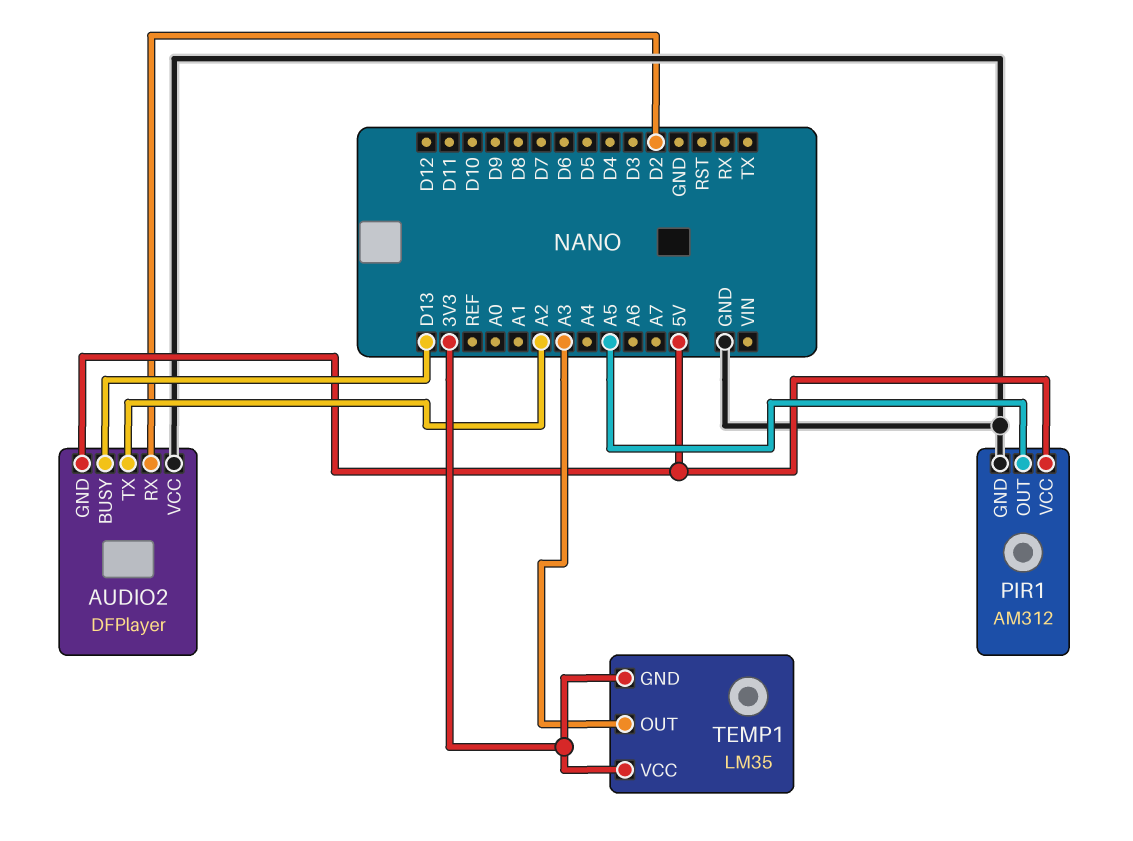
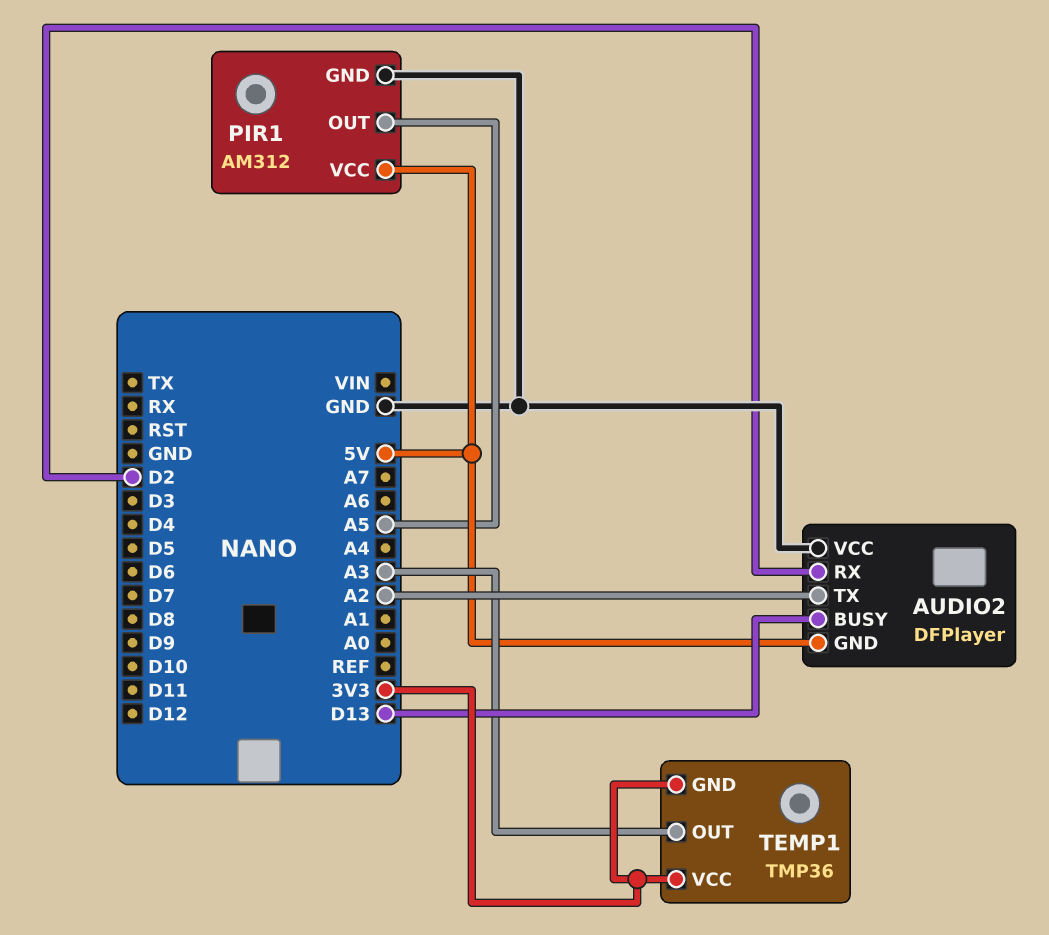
TEMP1: LM35 -> TMP36

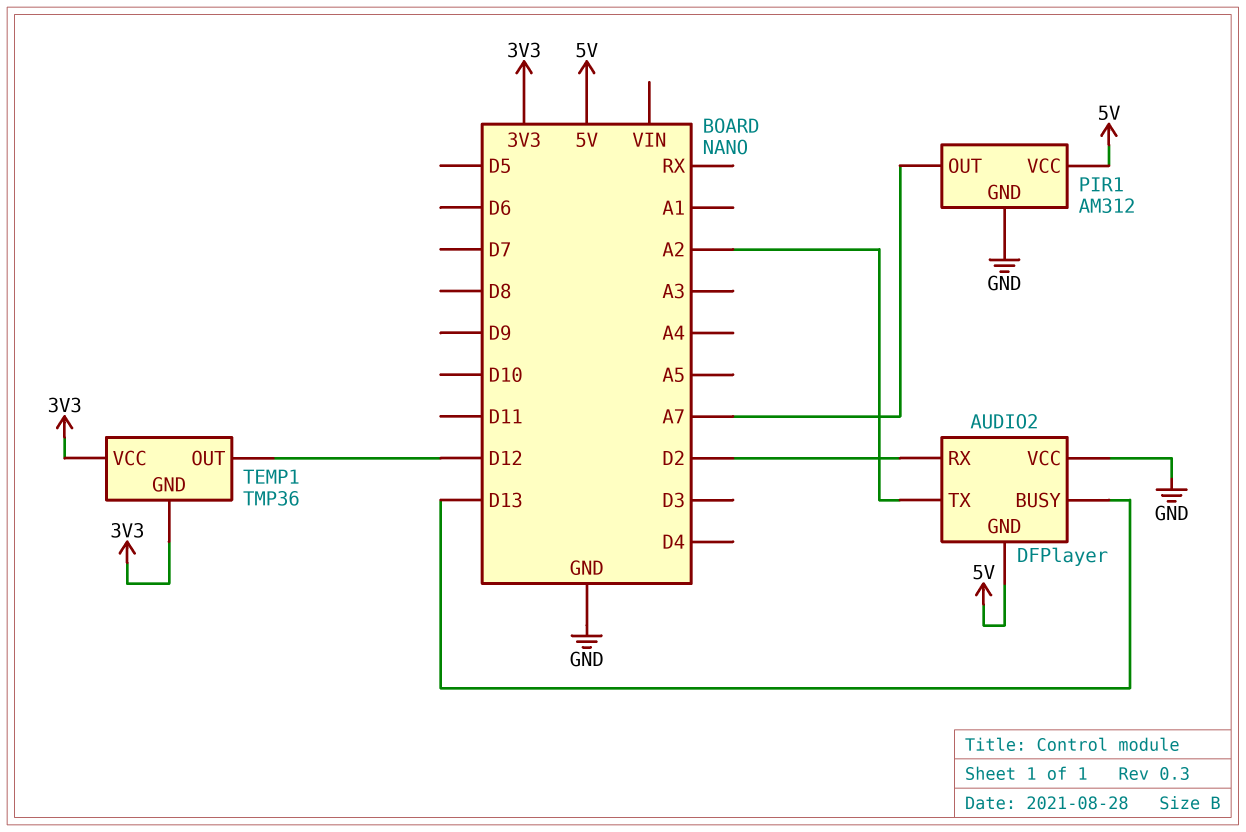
PIR1 pin OUT: A5 -> A7
TEMP1 pin OUT: A3 -> D12

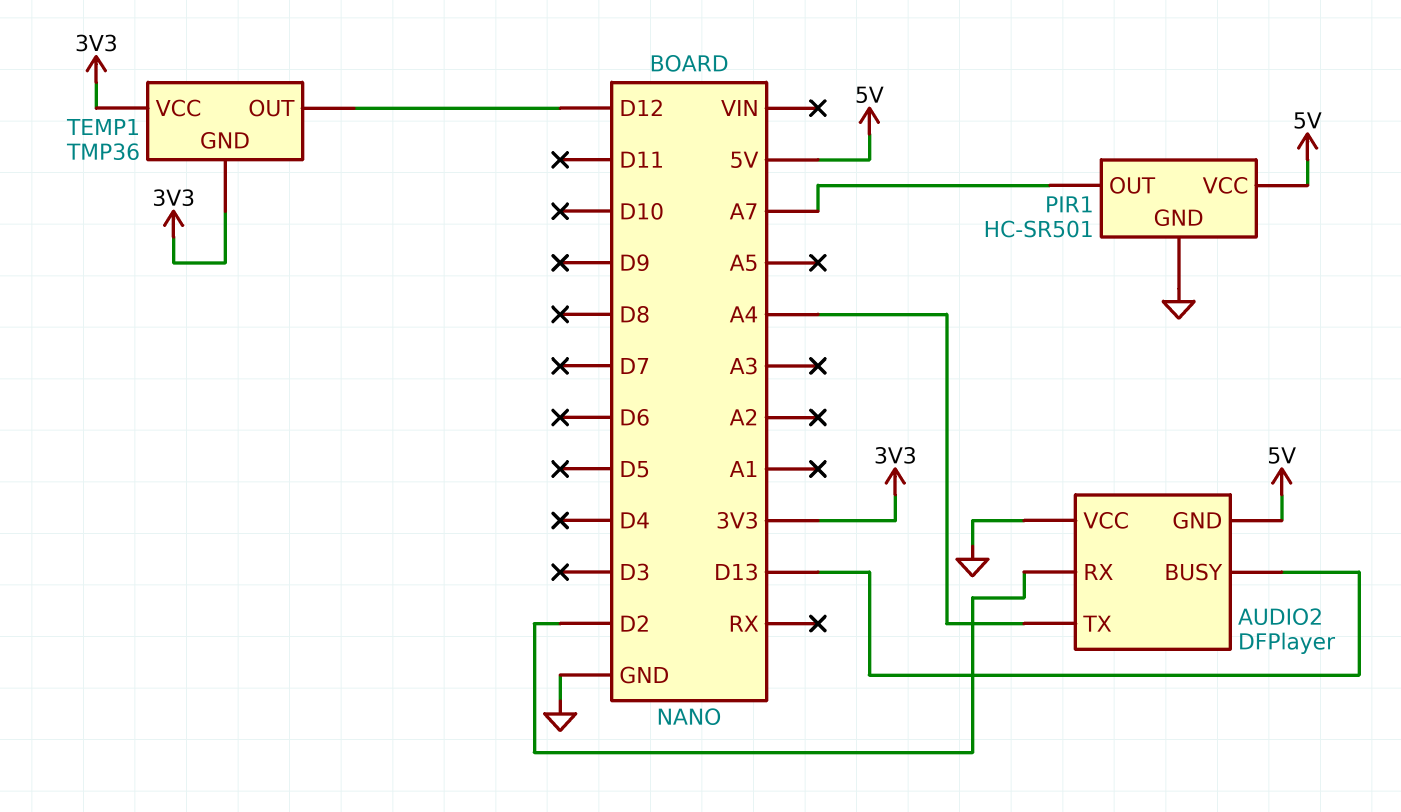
AUDIO2 pin TX: A2 -> A4
PIR1: AM312 -> HC-SR501

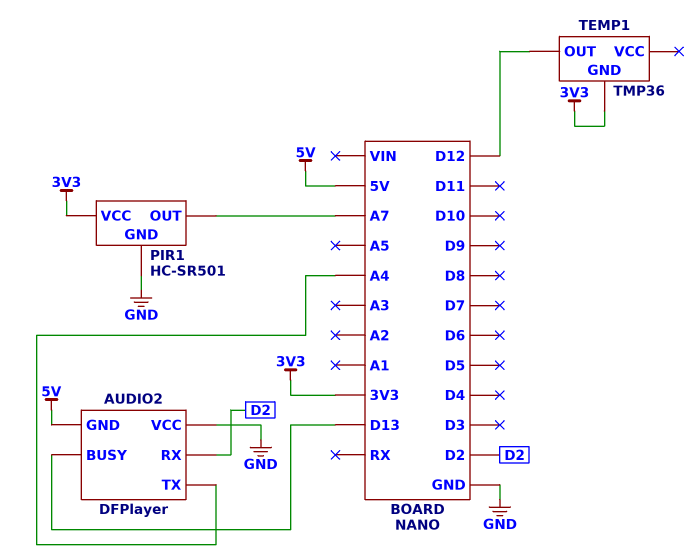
PIR1 pin VCC: 5V -> 3V3
TEMP1 pin VCC: 3V3 -> none

